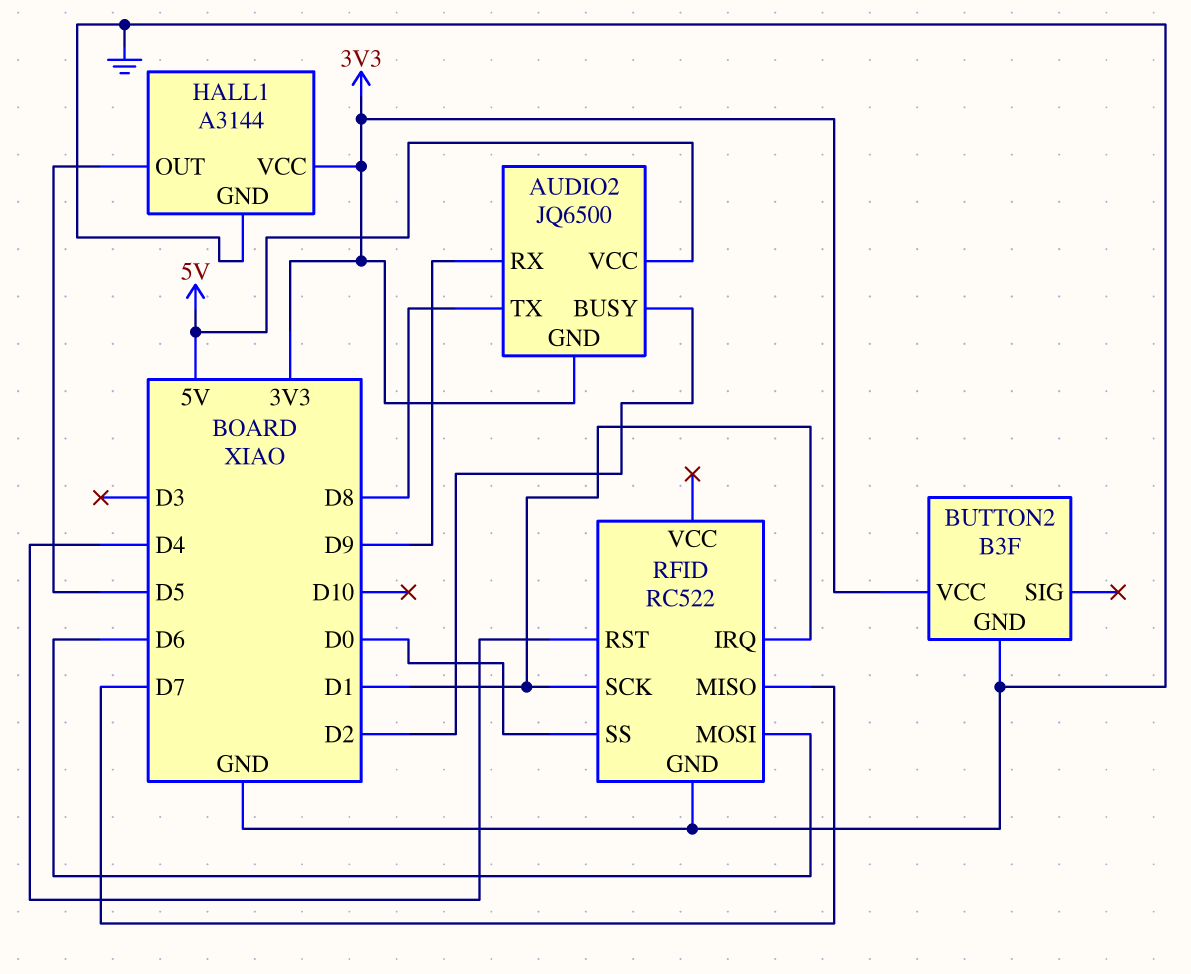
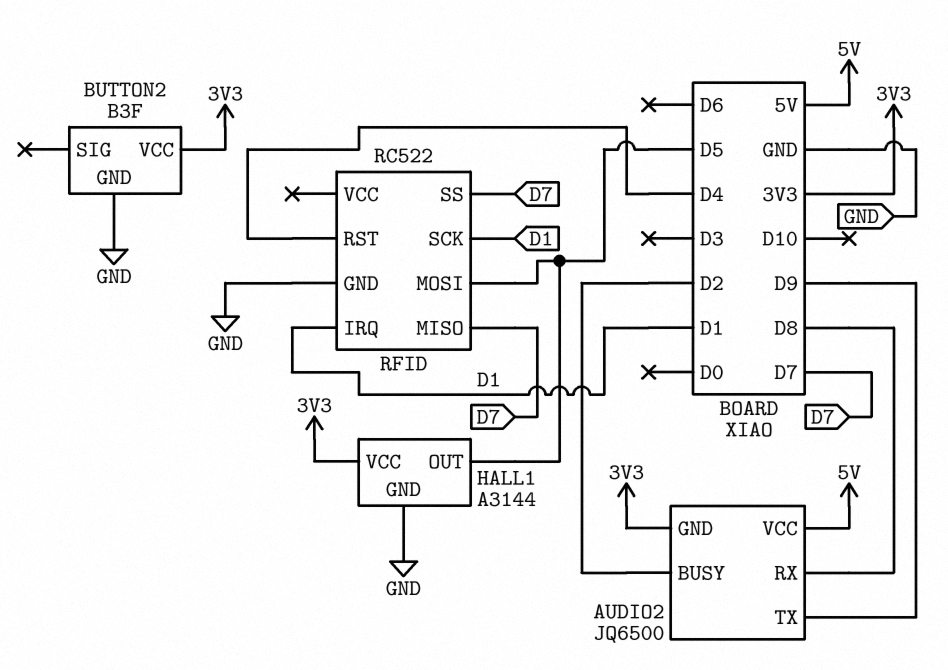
AUDIO2 pin RX: D9 -> D8
AUDIO2 pin TX: D8 -> D9
RFID pin MOSI: D6 -> D5
RFID pin SS: D0 -> D7

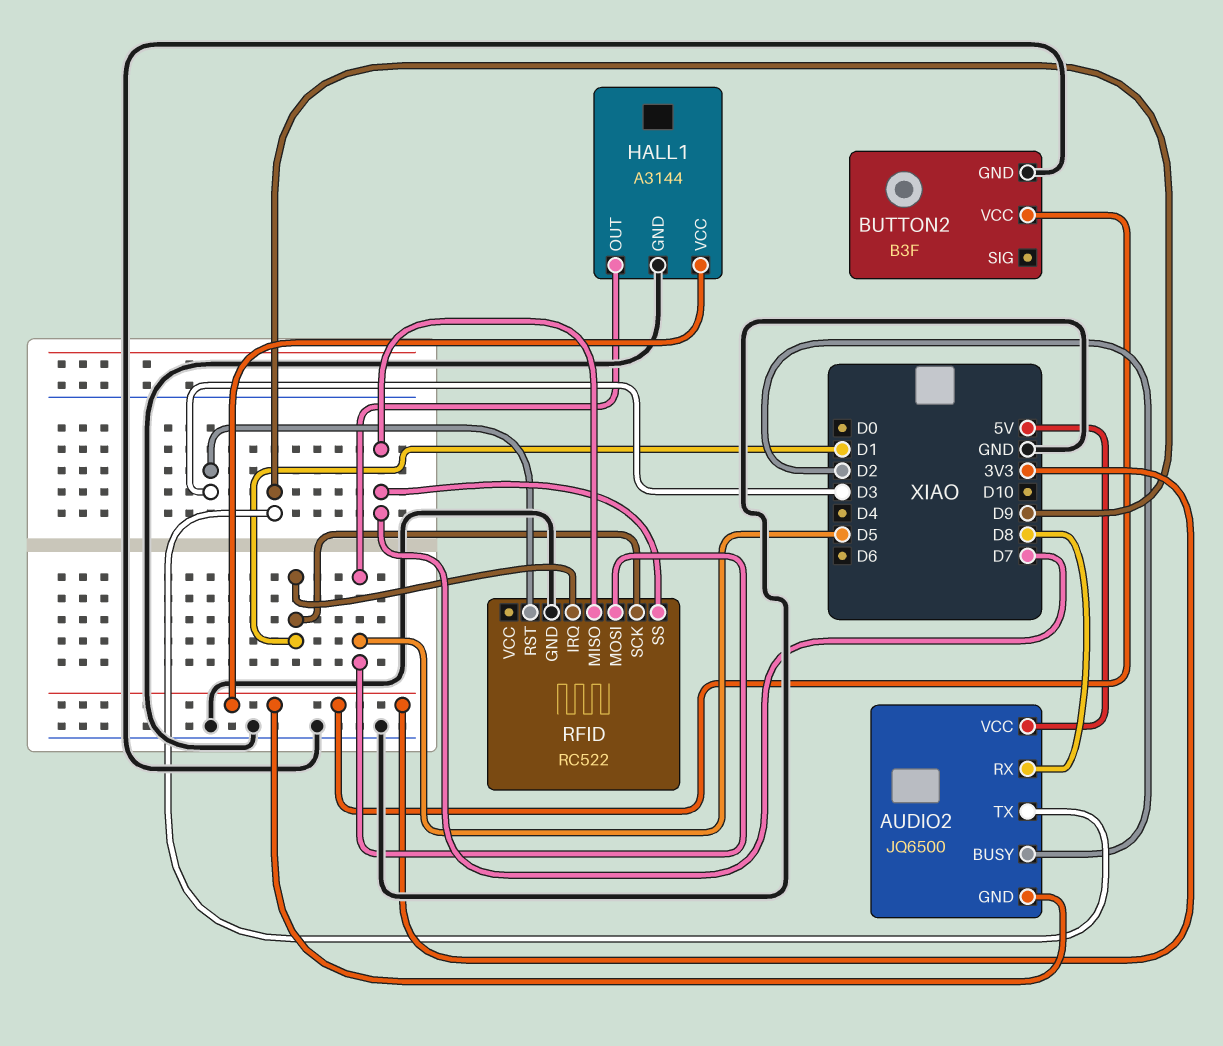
RFID pin RST: D4 -> D3

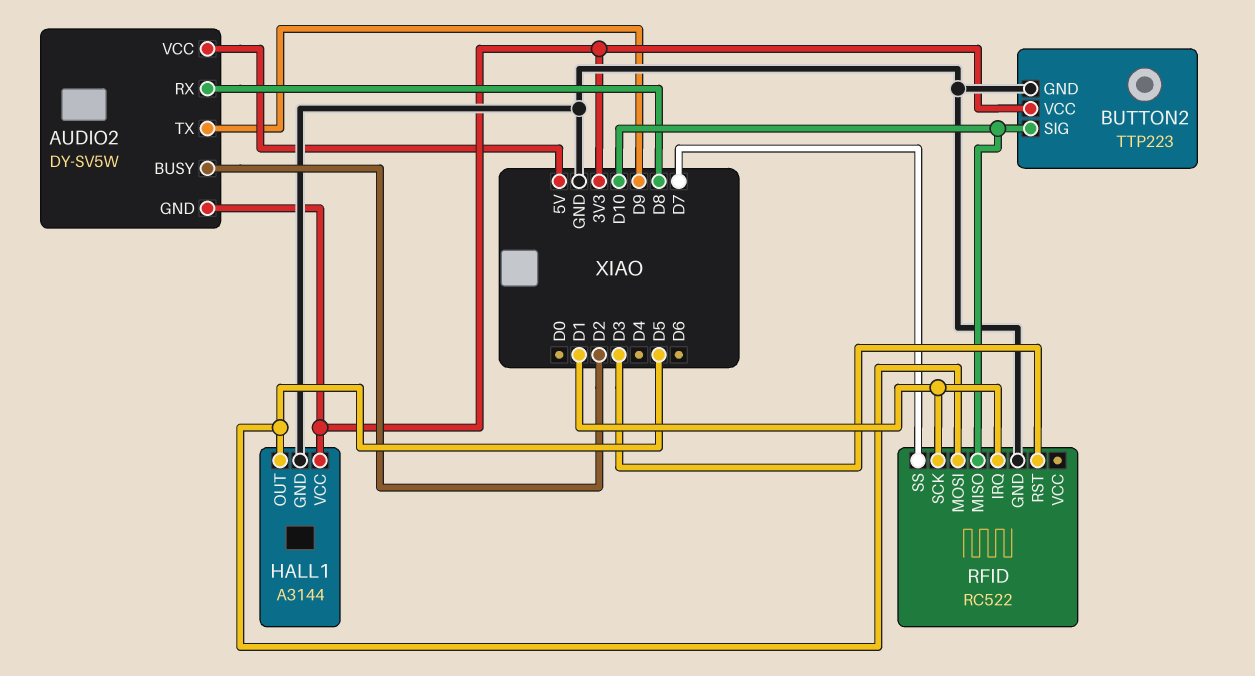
AUDIO2: JQ6500 -> DY-SV5W
BUTTON2: B3F -> TTP223
BUTTON2 pin SIG: none -> D10
RFID pin MISO: D7 -> D10

